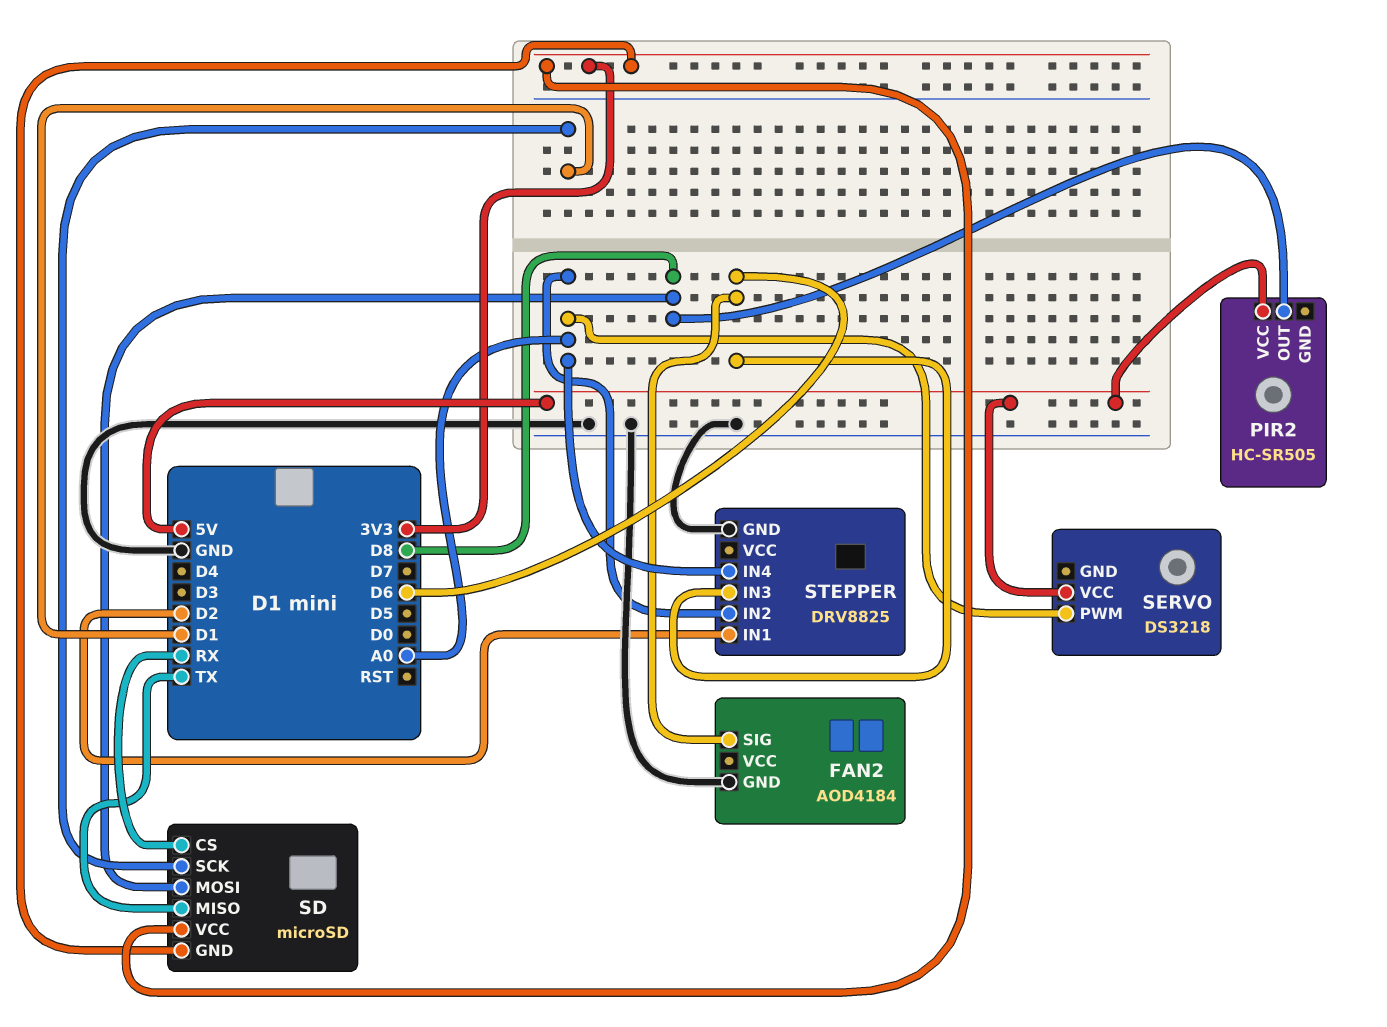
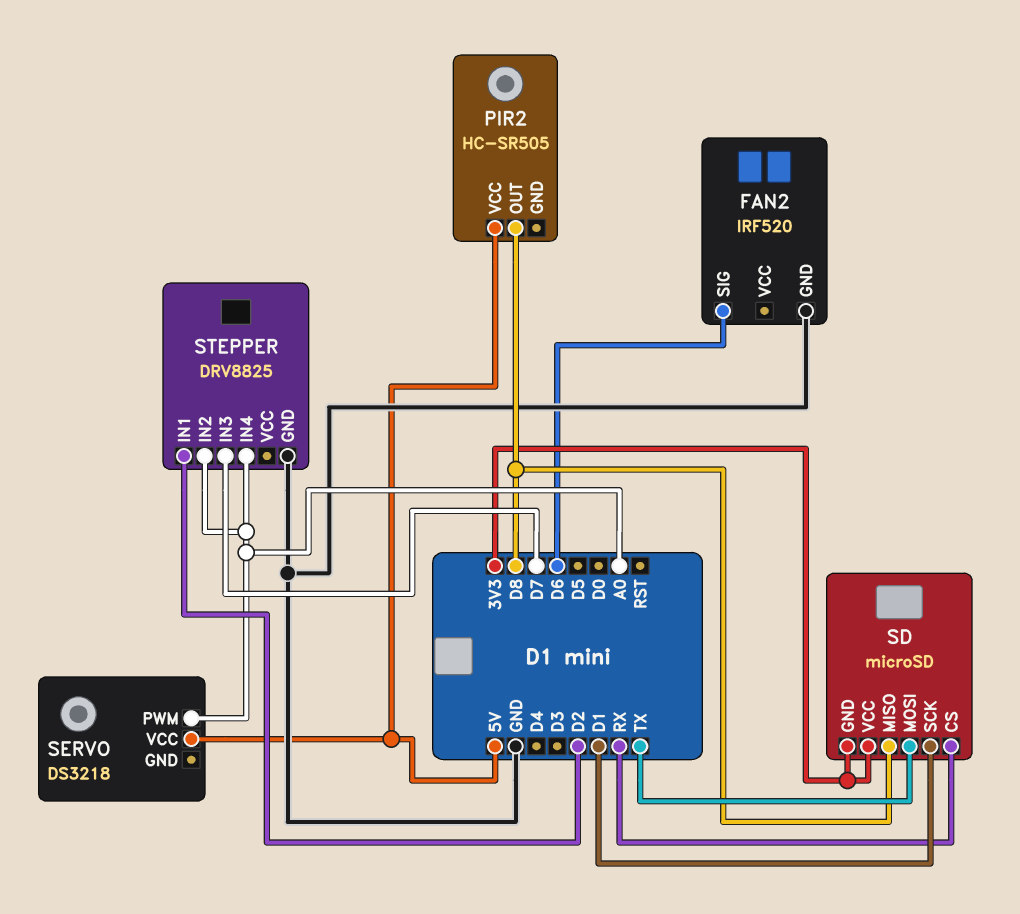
FAN2: AOD4184 -> IRF520
SD pin MISO: TX -> D8
SD pin MOSI: D8 -> TX
STEPPER pin IN3: D6 -> D7

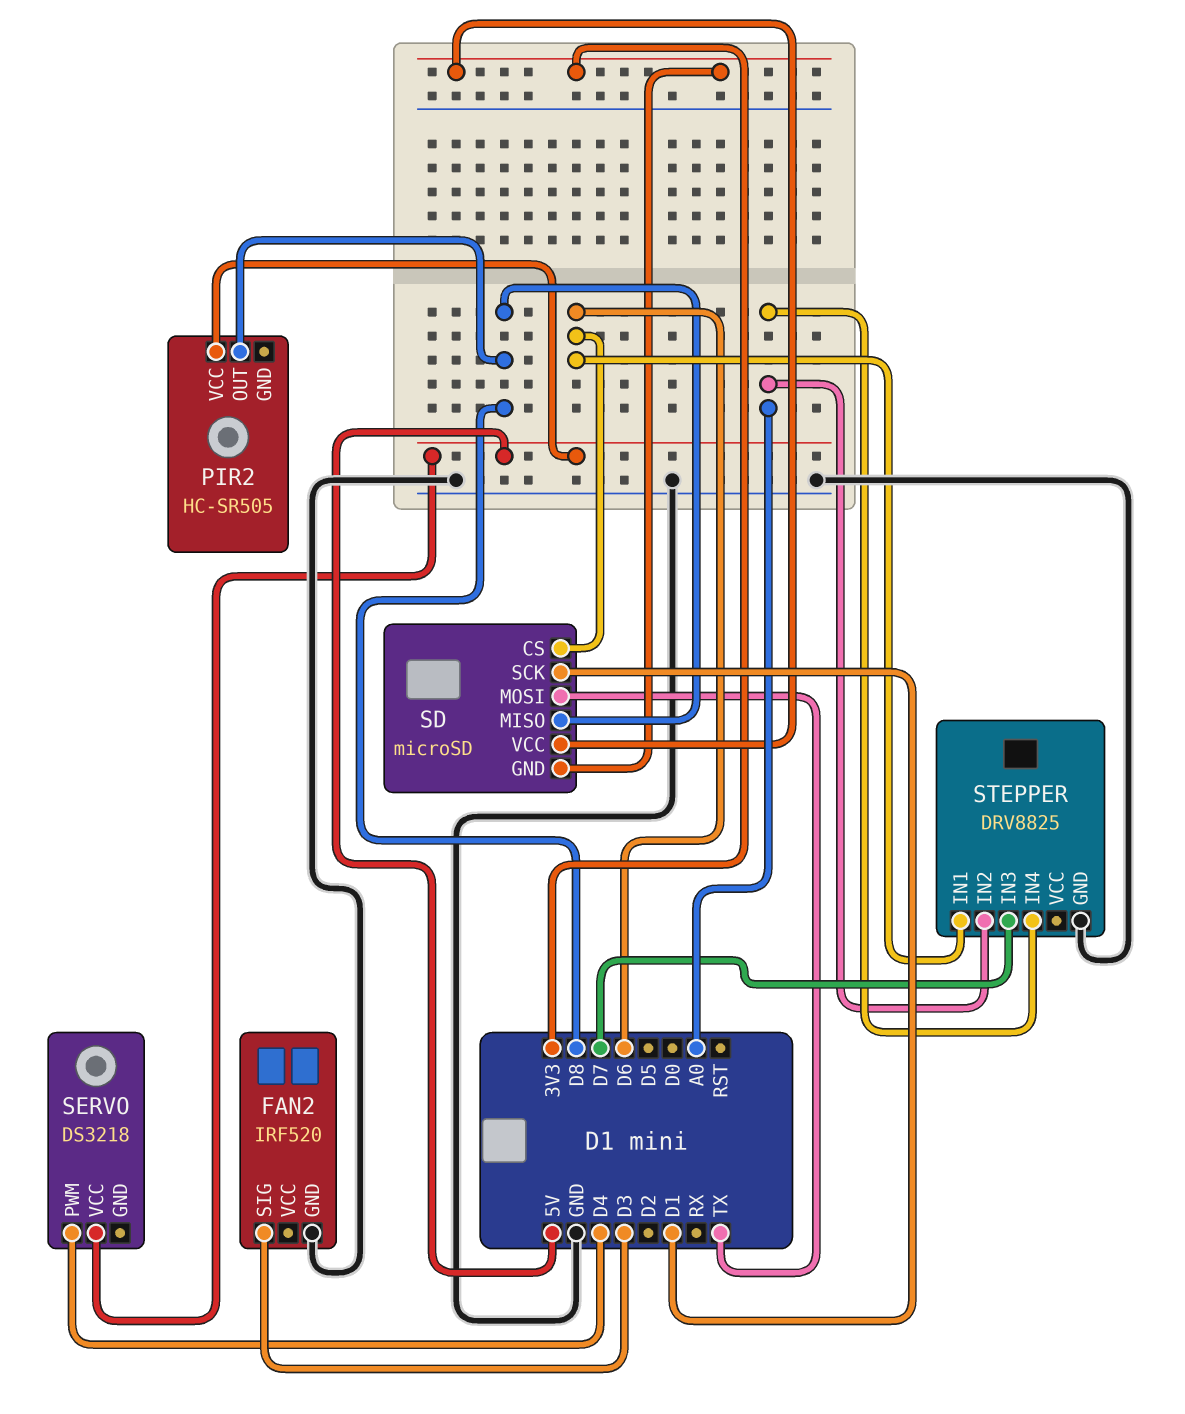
FAN2 pin SIG: D6 -> D3
SD pin CS: RX -> D6
SERVO pin PWM: A0 -> D4
STEPPER pin IN1: D2 -> D6

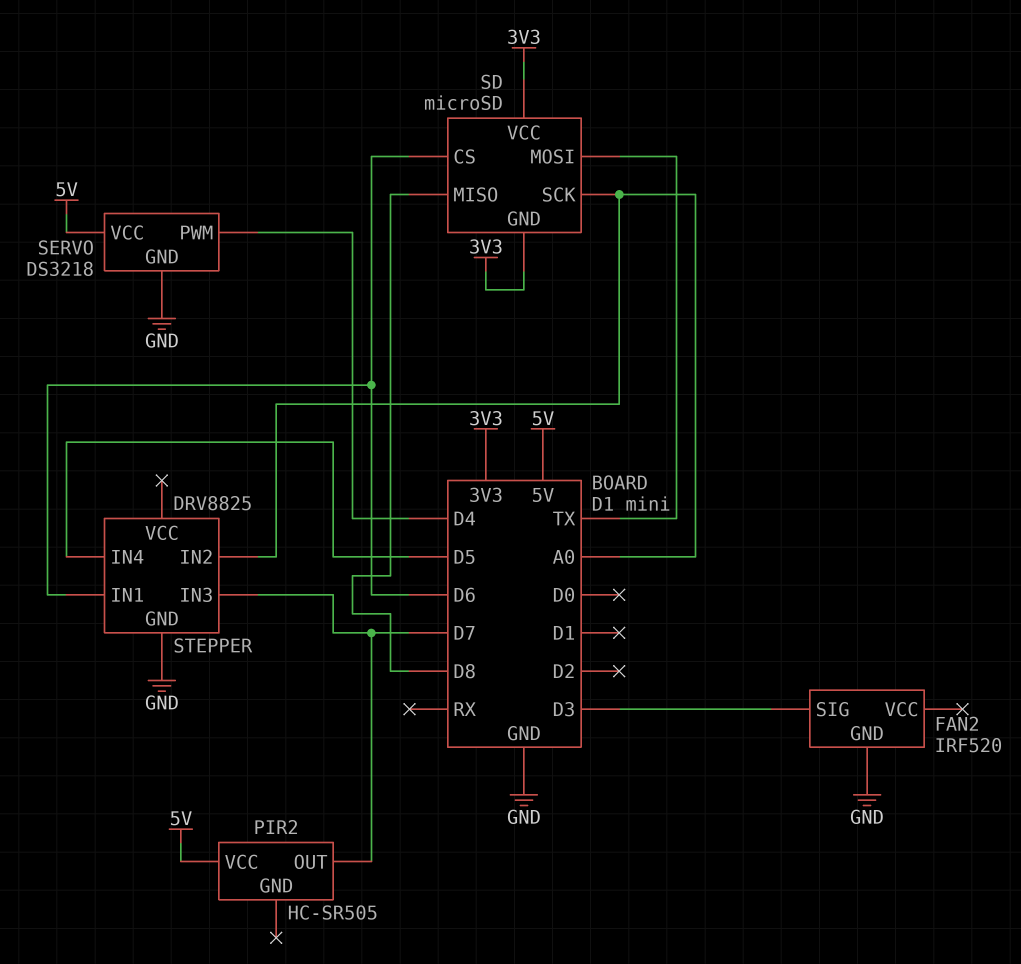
PIR2 pin OUT: D8 -> D7
SD pin SCK: D1 -> A0
SERVO pin GND: none -> GND
STEPPER pin IN4: A0 -> D5

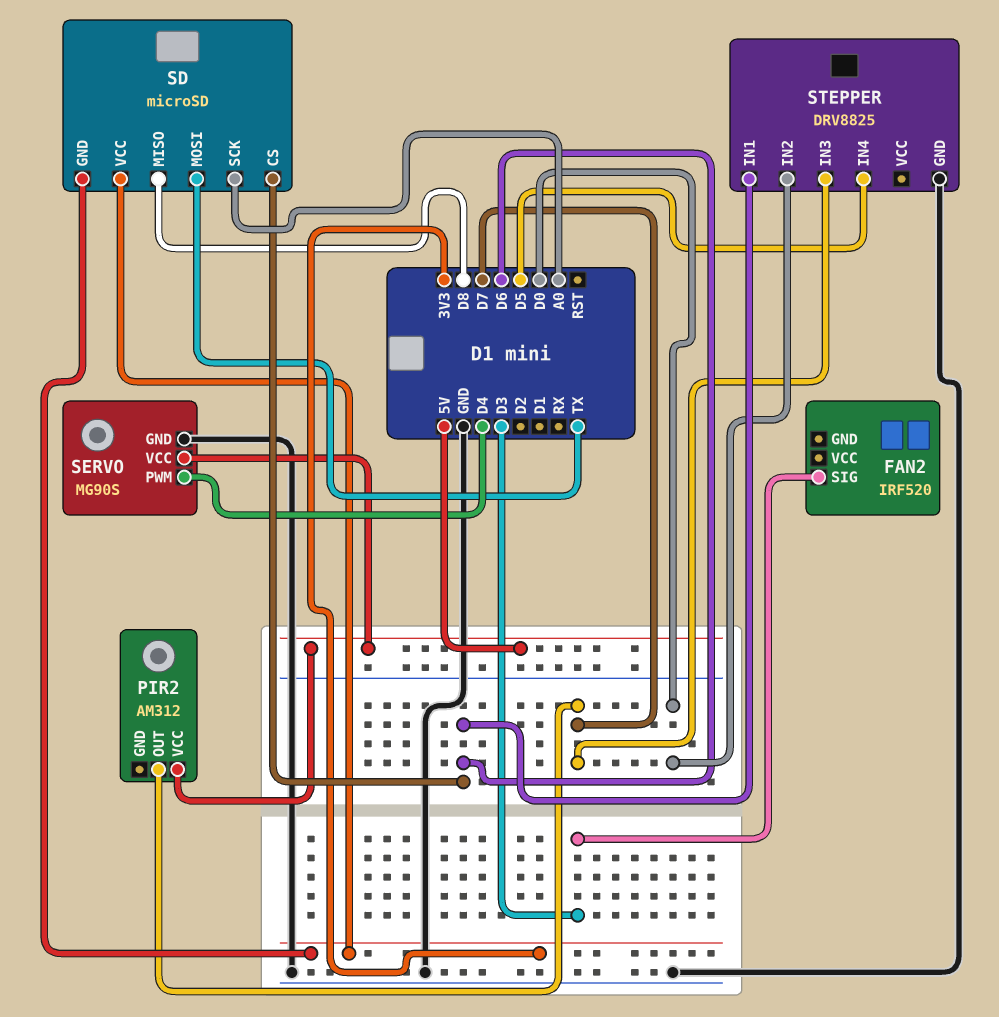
FAN2 pin GND: GND -> none
PIR2: HC-SR505 -> AM312
SERVO: DS3218 -> MG90S
STEPPER pin IN2: A0 -> D0

